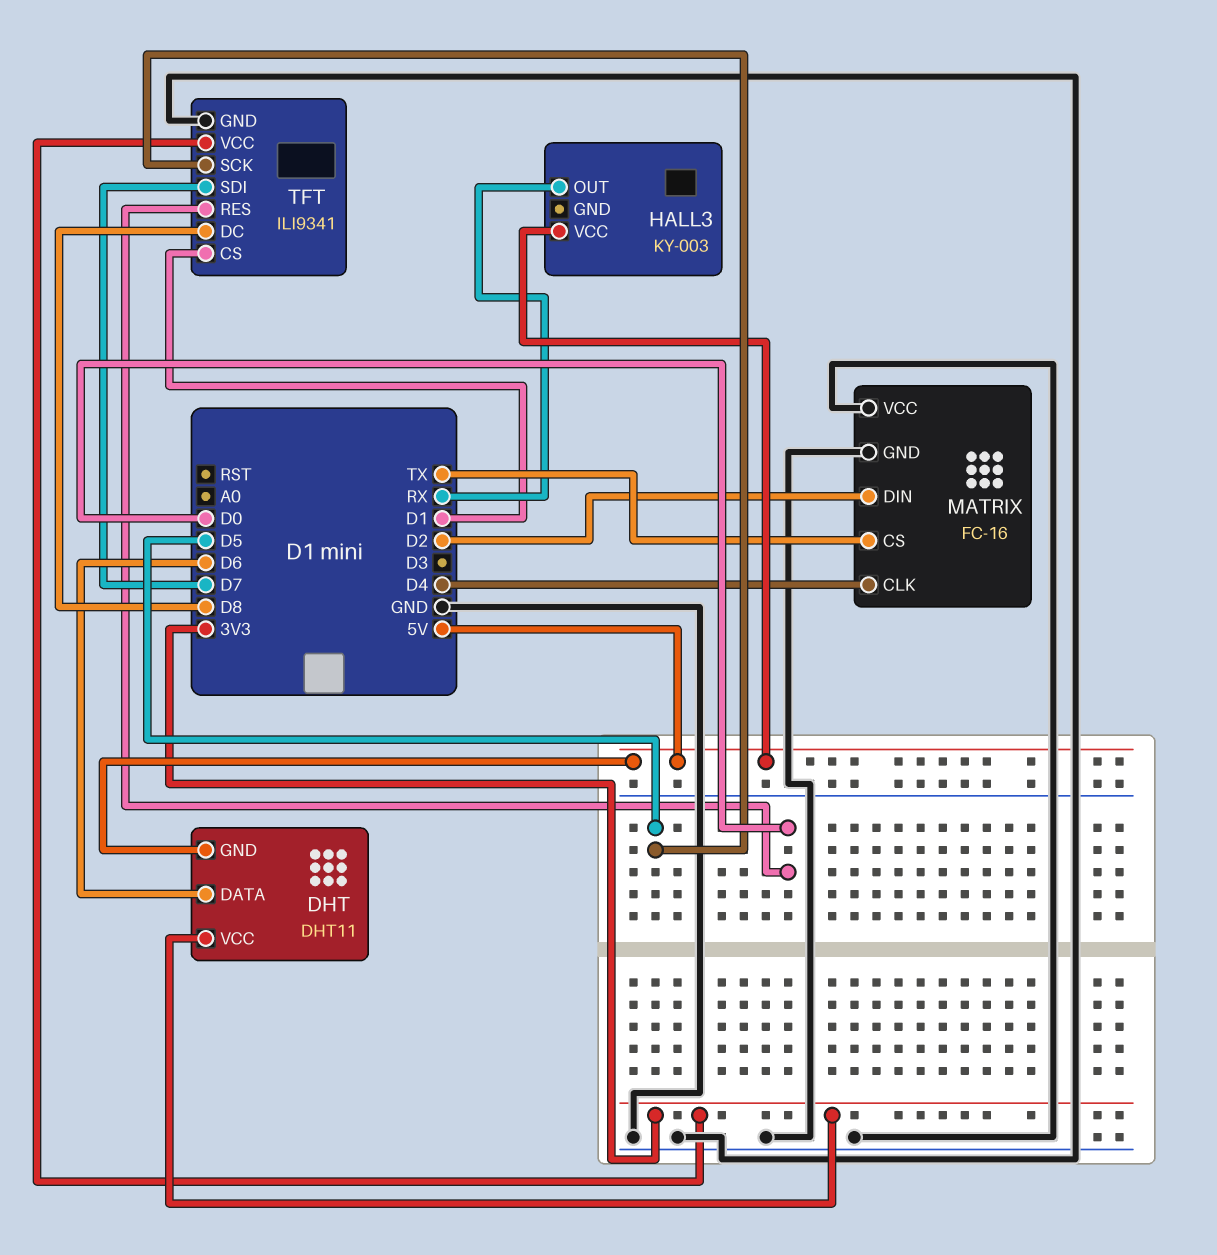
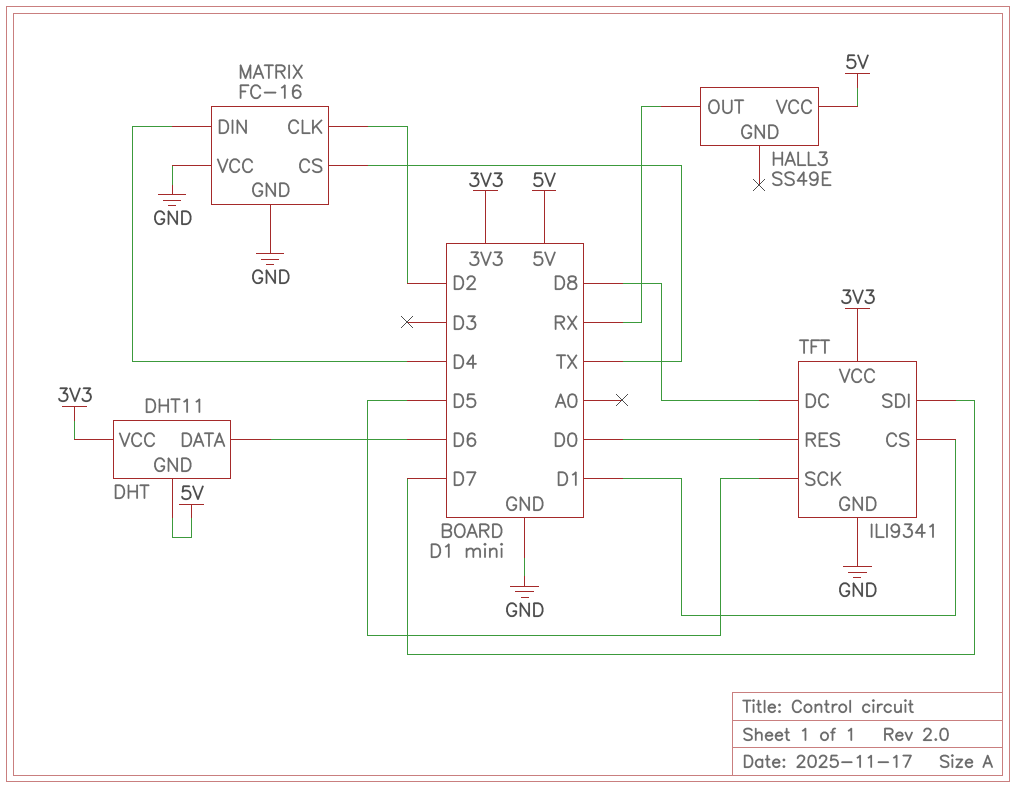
HALL3: KY-003 -> SS49E
MATRIX pin CLK: D4 -> D2
MATRIX pin DIN: D2 -> D4

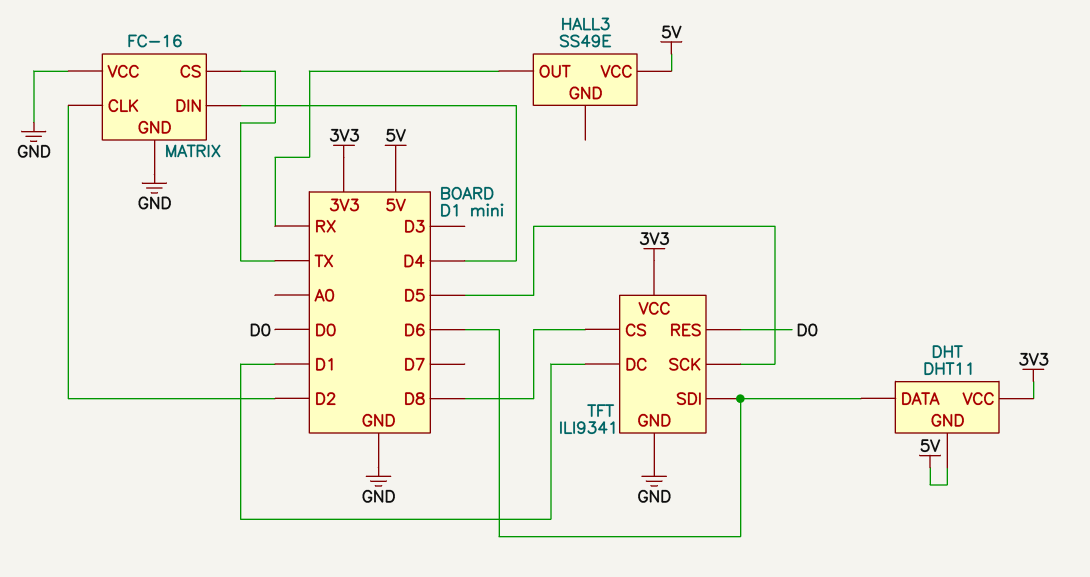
TFT pin CS: D1 -> D8
TFT pin DC: D8 -> D1
TFT pin SDI: D7 -> D6

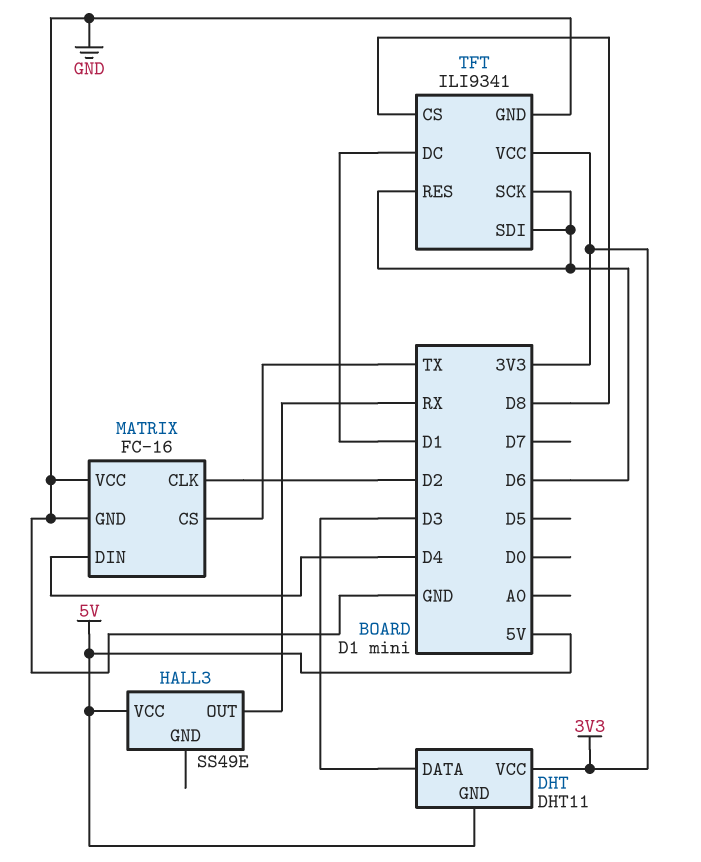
DHT pin DATA: D6 -> D3
TFT pin RES: D0 -> D6
TFT pin SCK: D5 -> D6

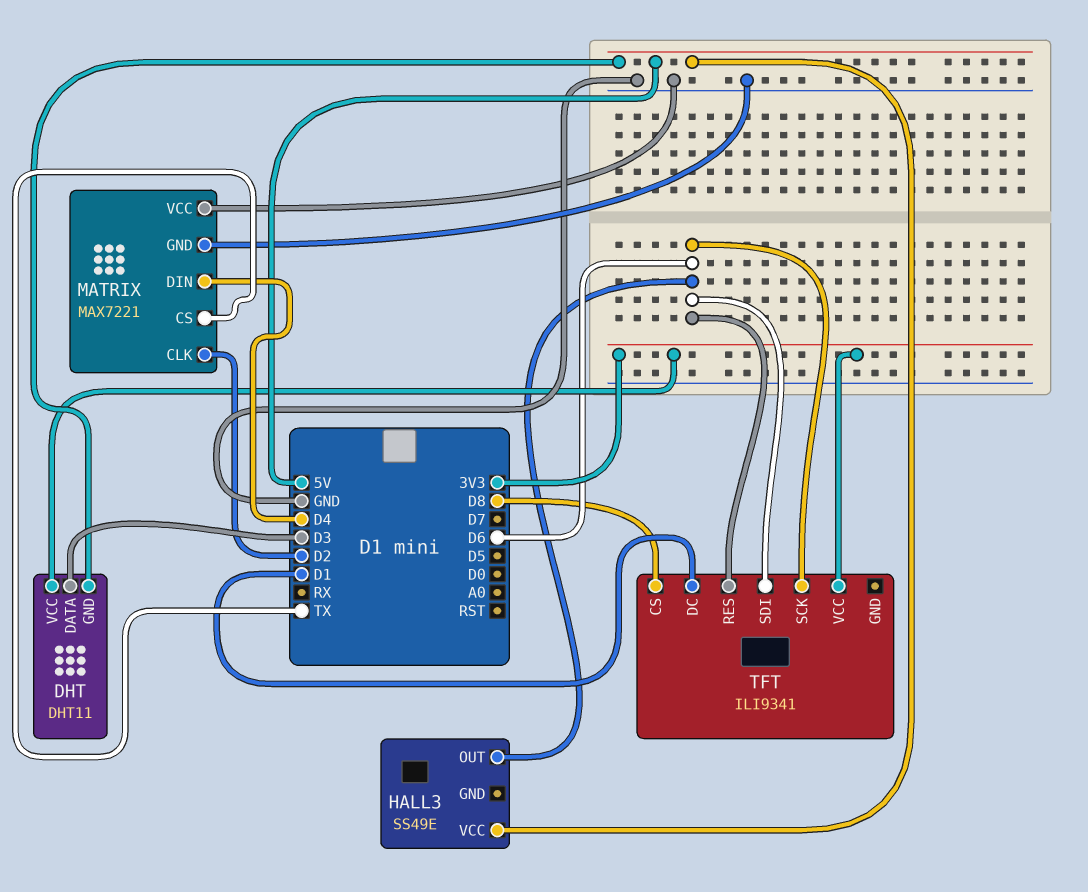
HALL3 pin OUT: RX -> D6
MATRIX: FC-16 -> MAX7221
TFT pin GND: GND -> none

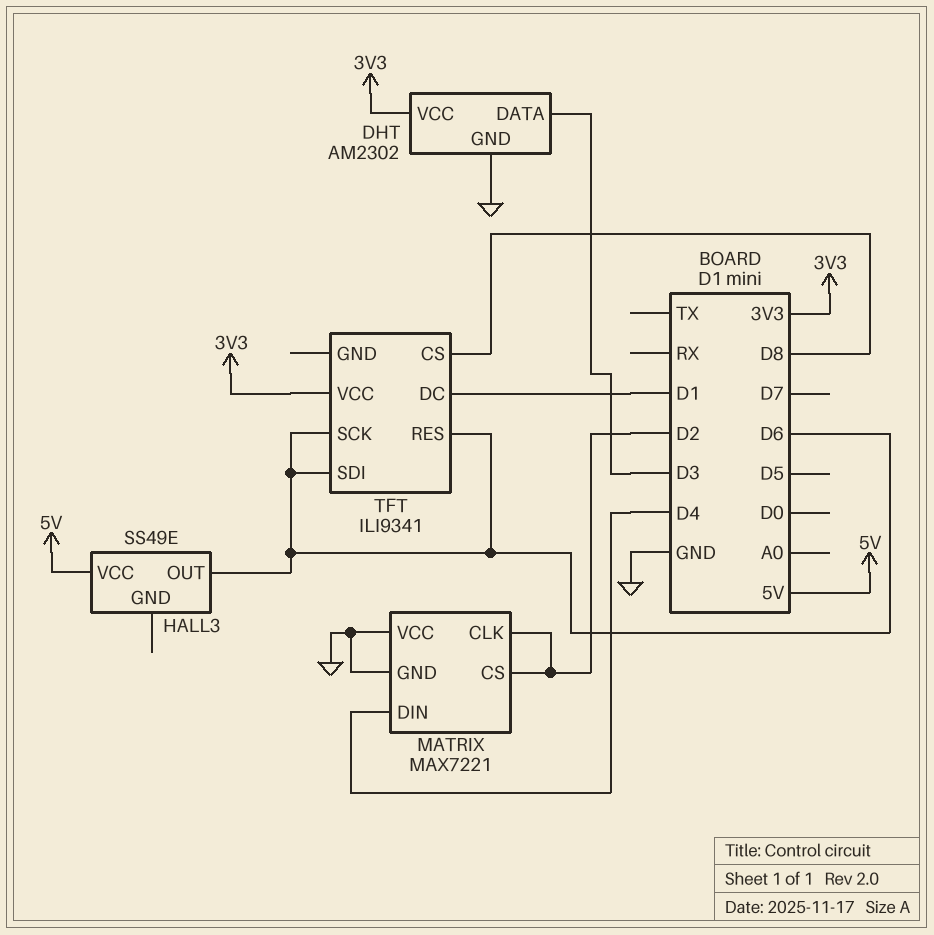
DHT: DHT11 -> AM2302
DHT pin GND: 5V -> GND
MATRIX pin CS: TX -> D2

